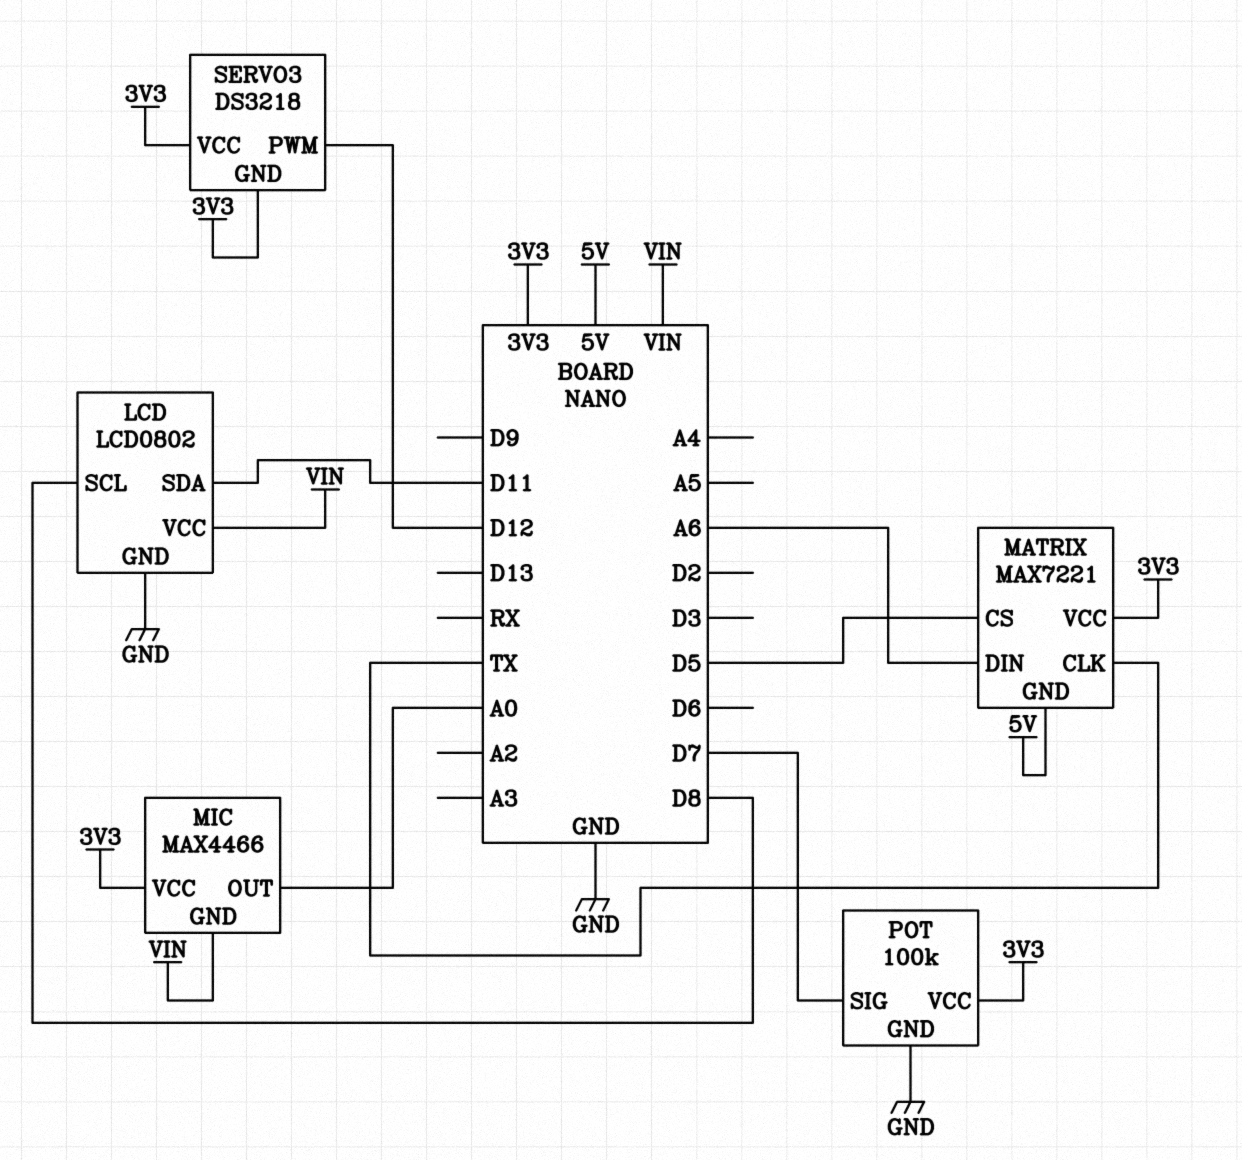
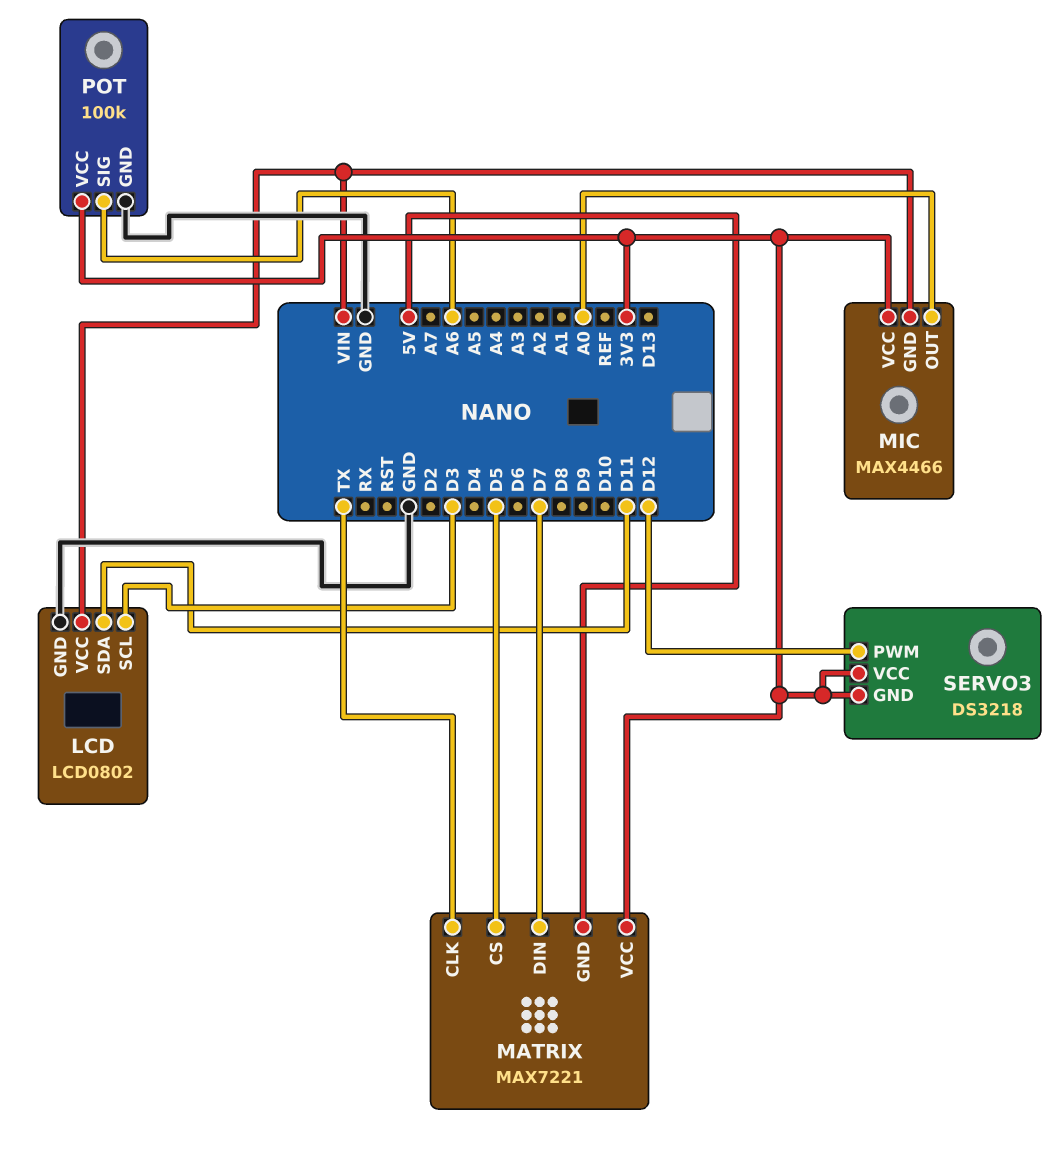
LCD pin SCL: D8 -> D3
MATRIX pin DIN: A6 -> D7
POT pin SIG: D7 -> A6

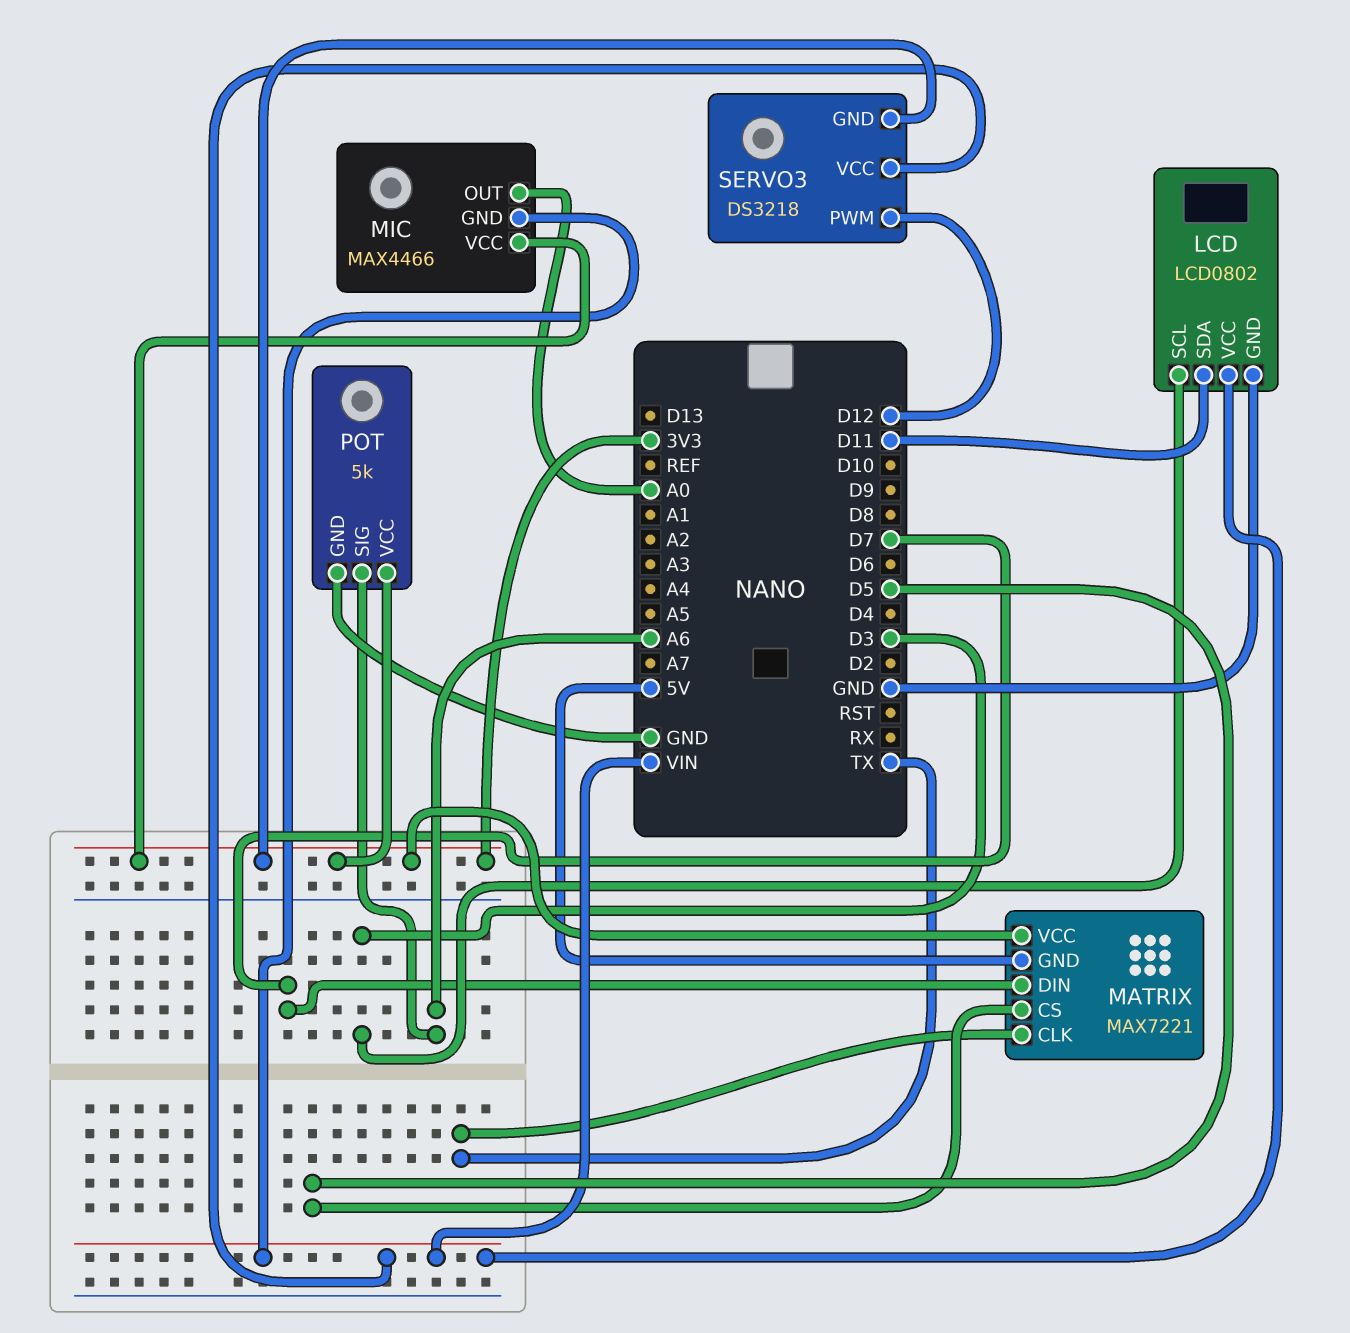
POT: 100k -> 5k
SERVO3 pin VCC: 3V3 -> VIN

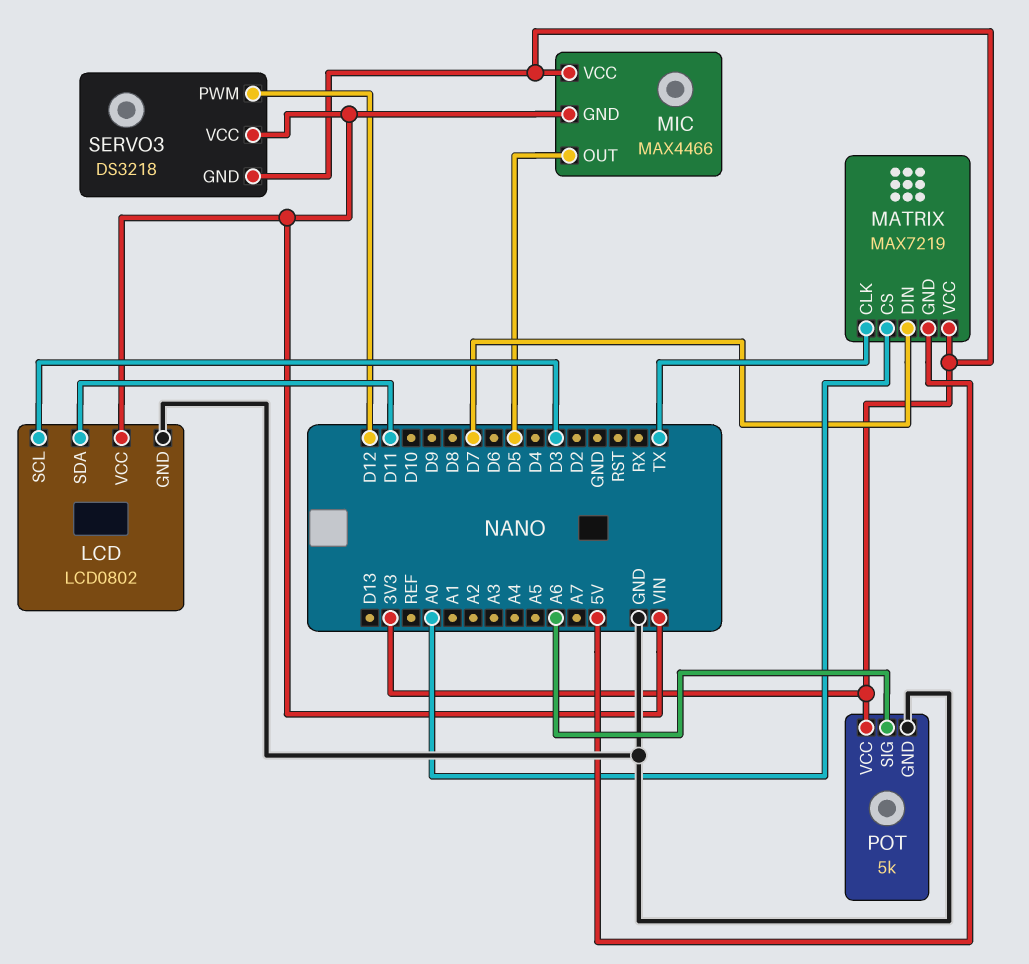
MATRIX: MAX7221 -> MAX7219
MATRIX pin CS: D5 -> A0
MIC pin OUT: A0 -> D5

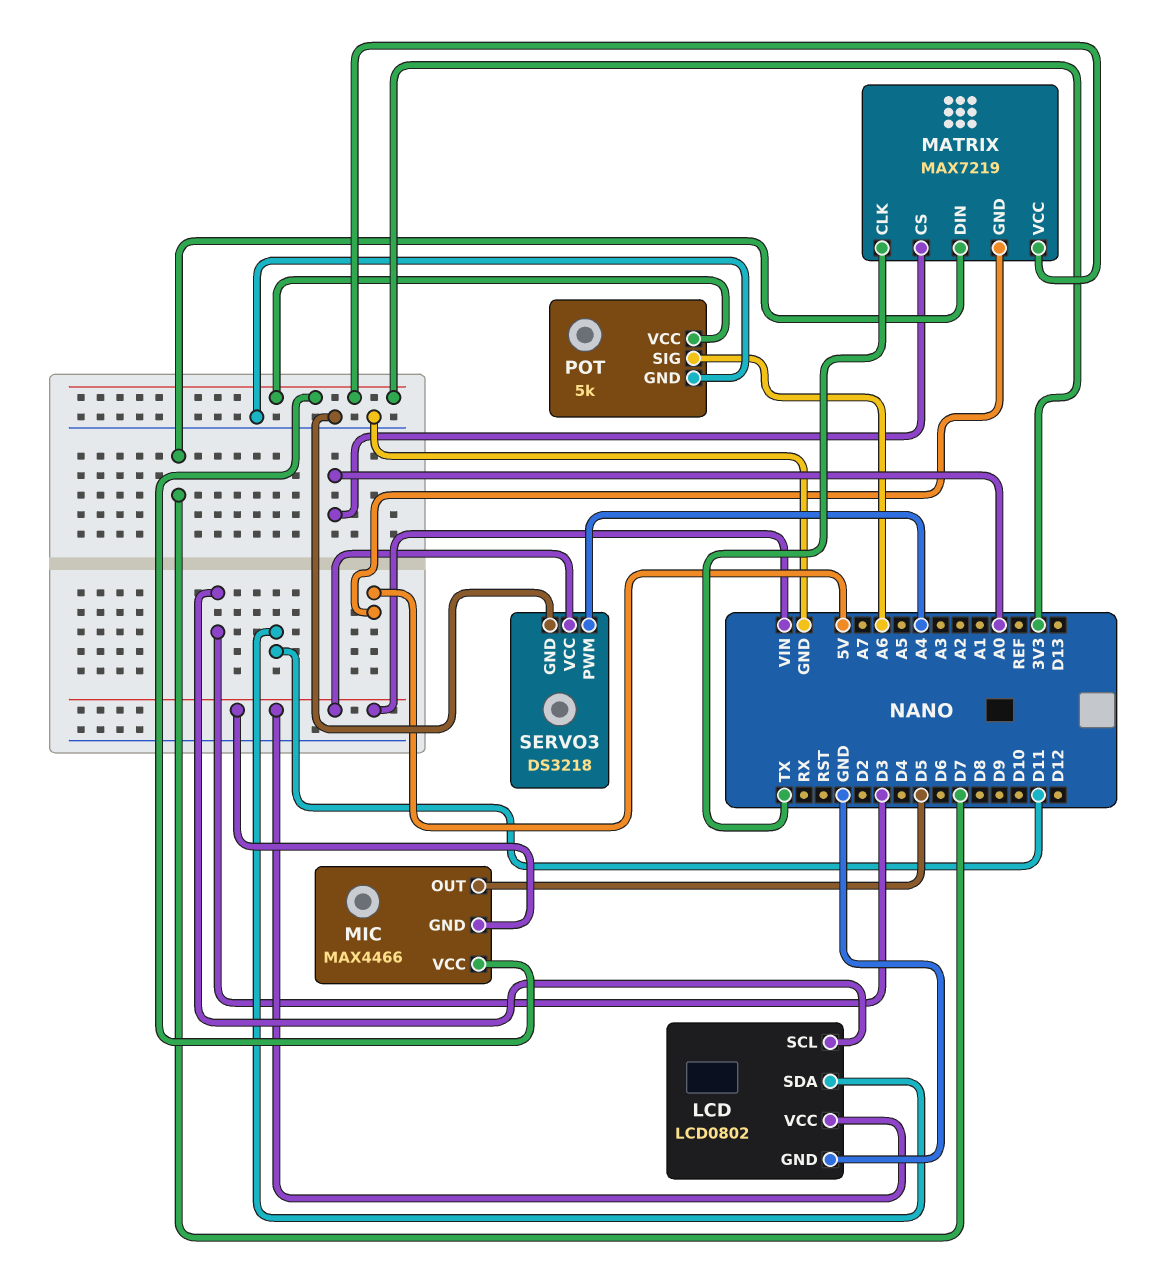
SERVO3 pin GND: 3V3 -> GND
SERVO3 pin PWM: D12 -> A4

